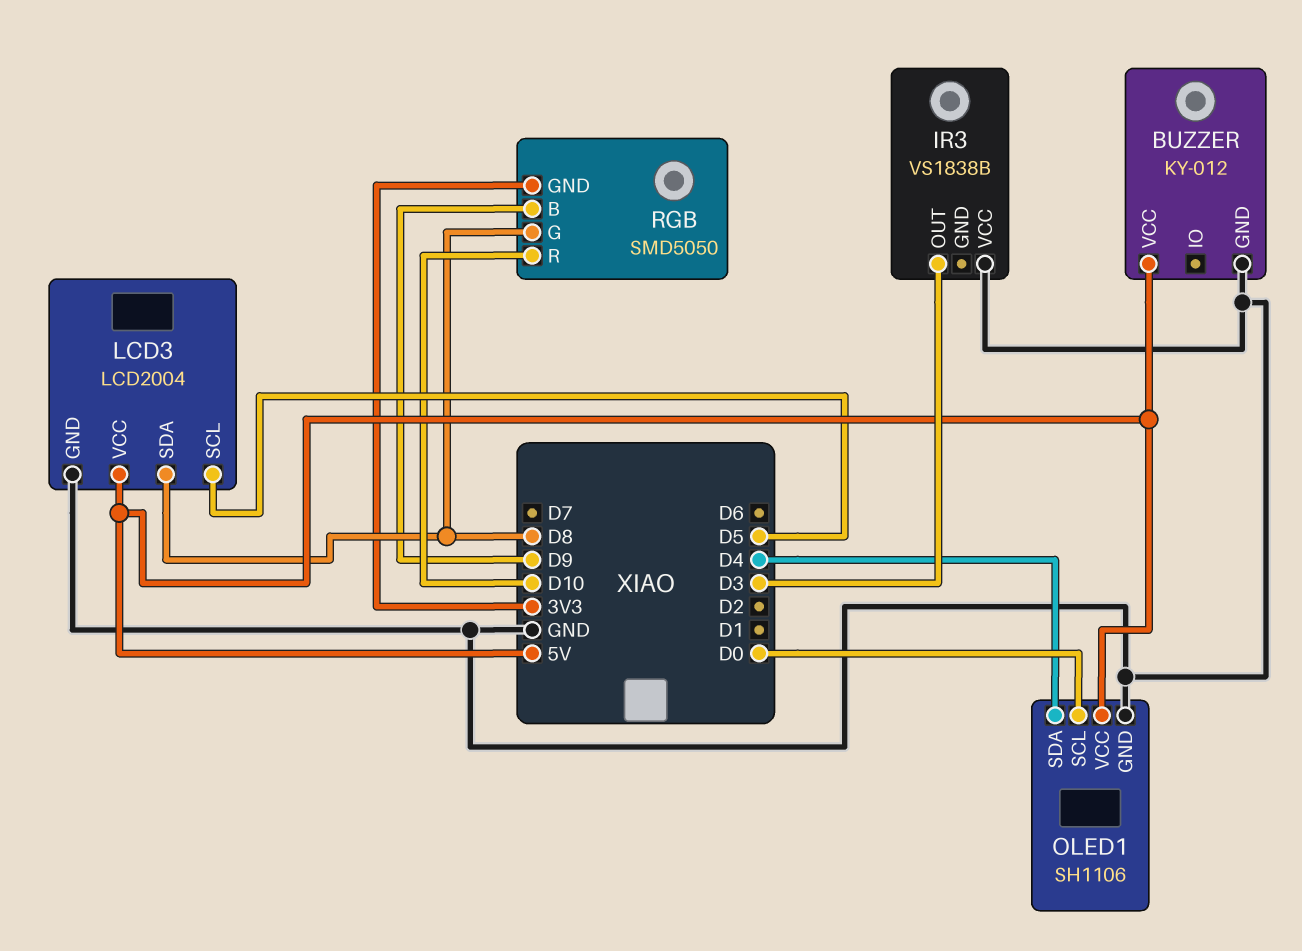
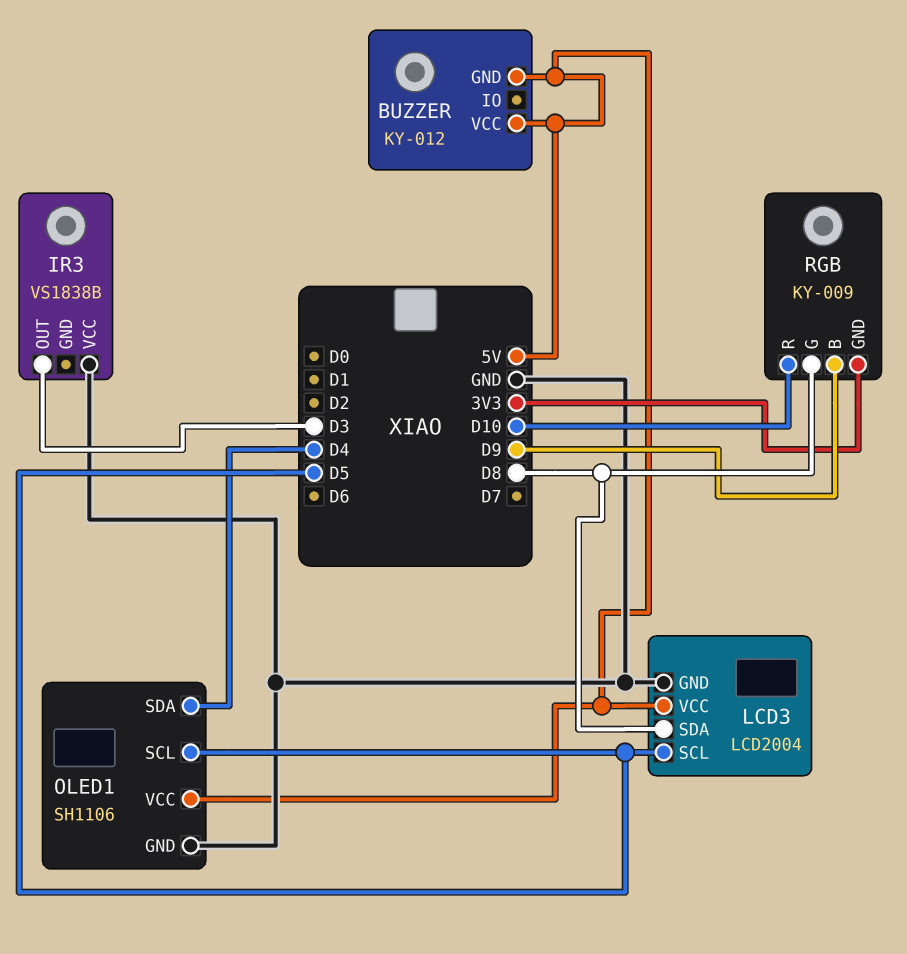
BUZZER pin GND: GND -> 5V
OLED1 pin SCL: D0 -> D5
RGB: SMD5050 -> KY-009

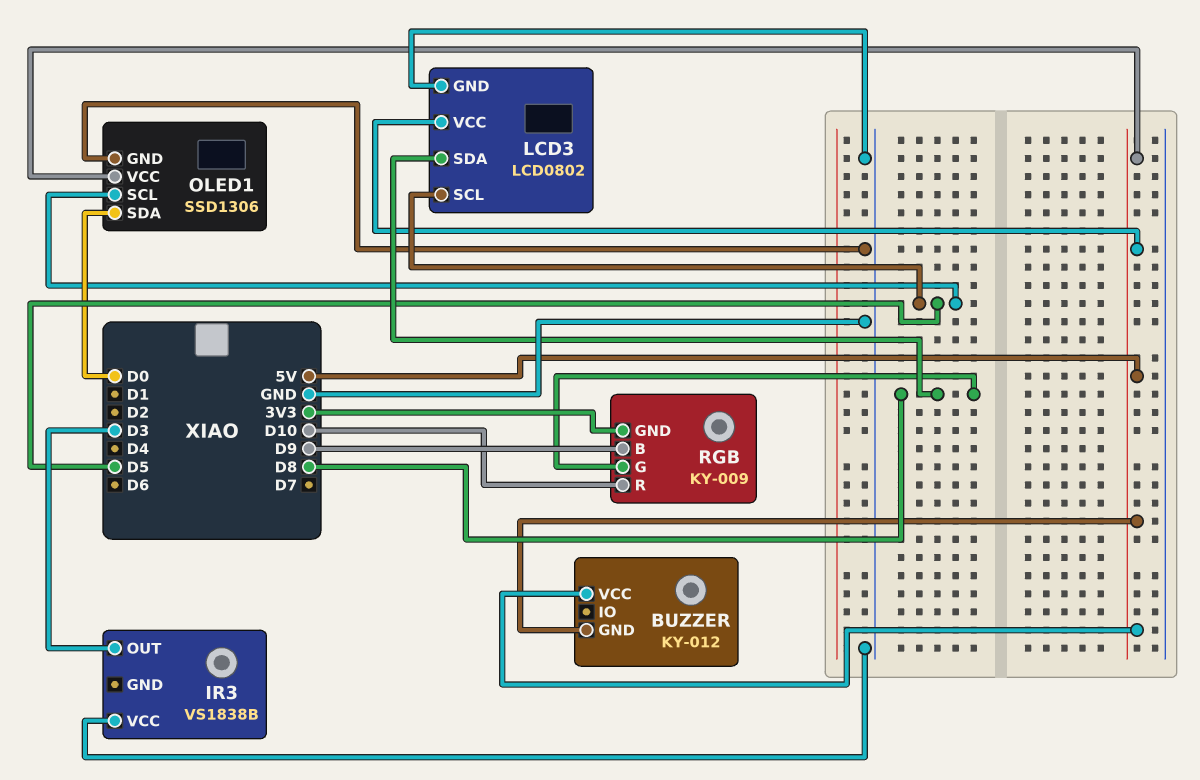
LCD3: LCD2004 -> LCD0802
OLED1: SH1106 -> SSD1306
OLED1 pin SDA: D4 -> D0

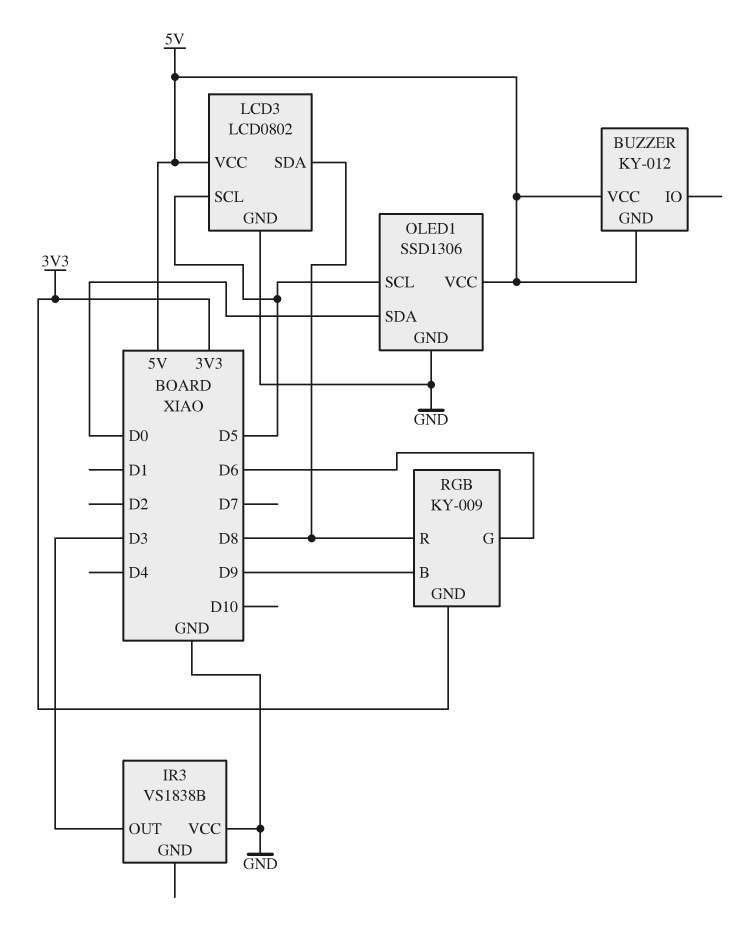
RGB pin G: D8 -> D6
RGB pin R: D10 -> D8

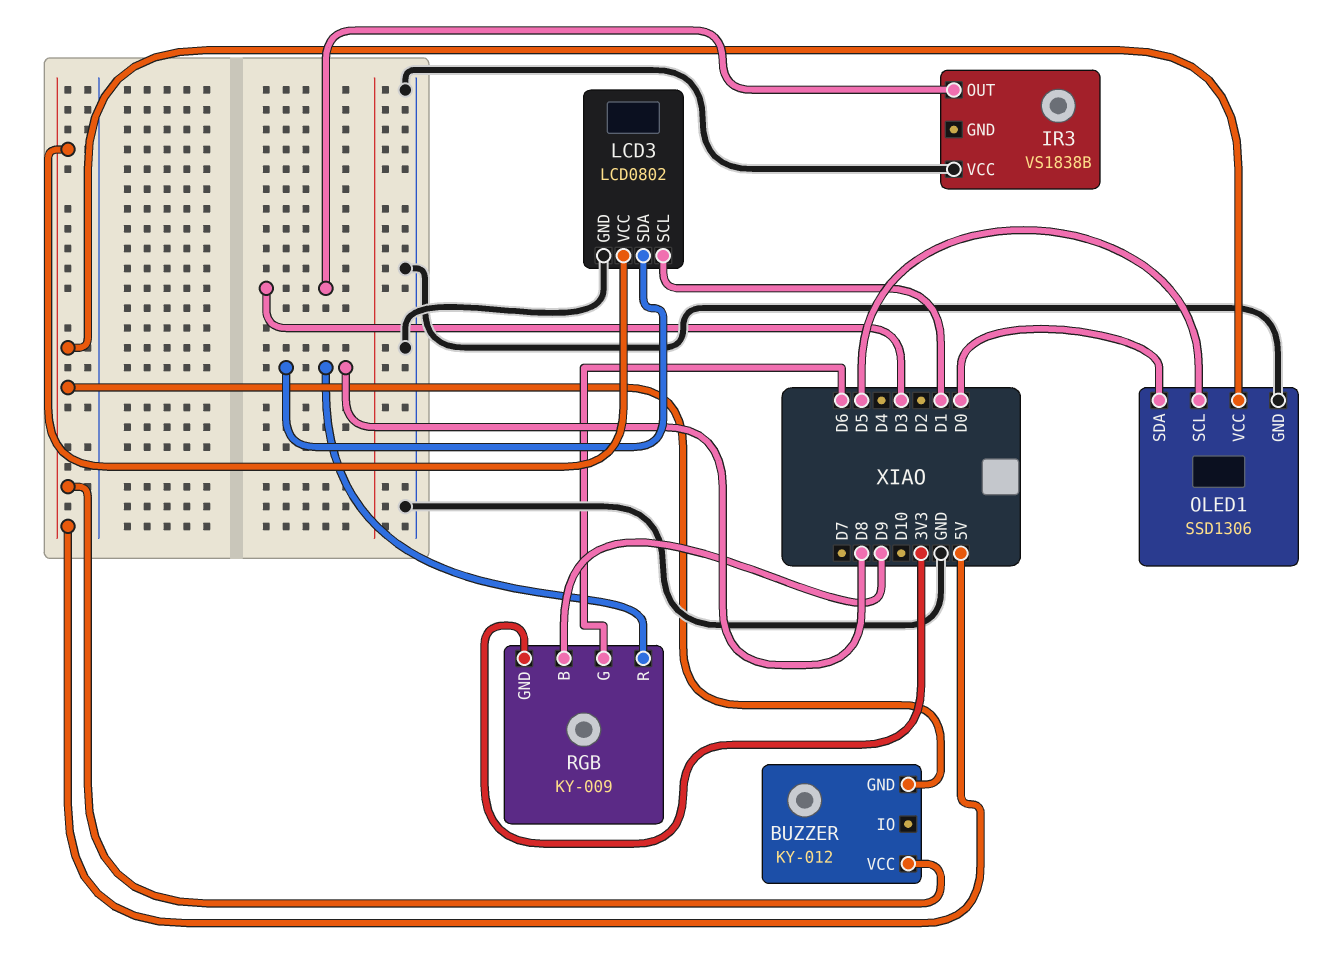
LCD3 pin SCL: D5 -> D1

